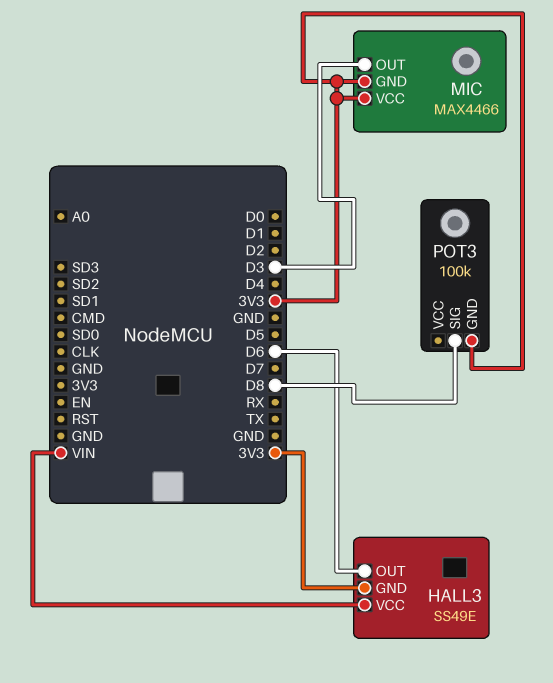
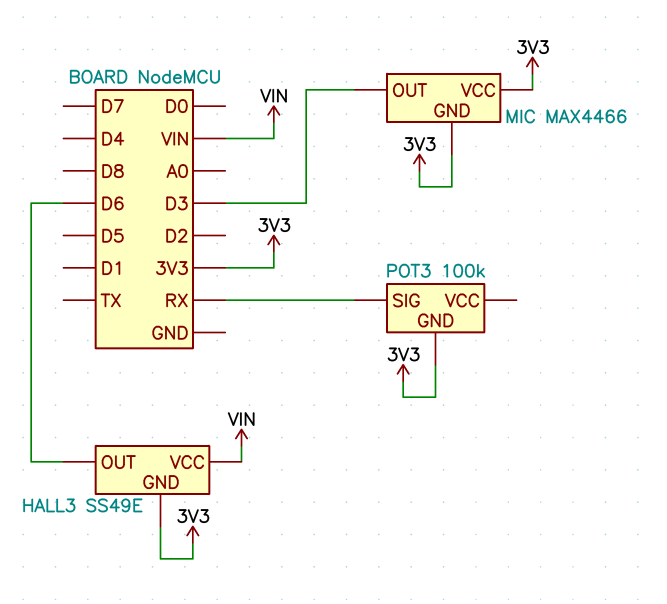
POT3 pin SIG: D8 -> RX

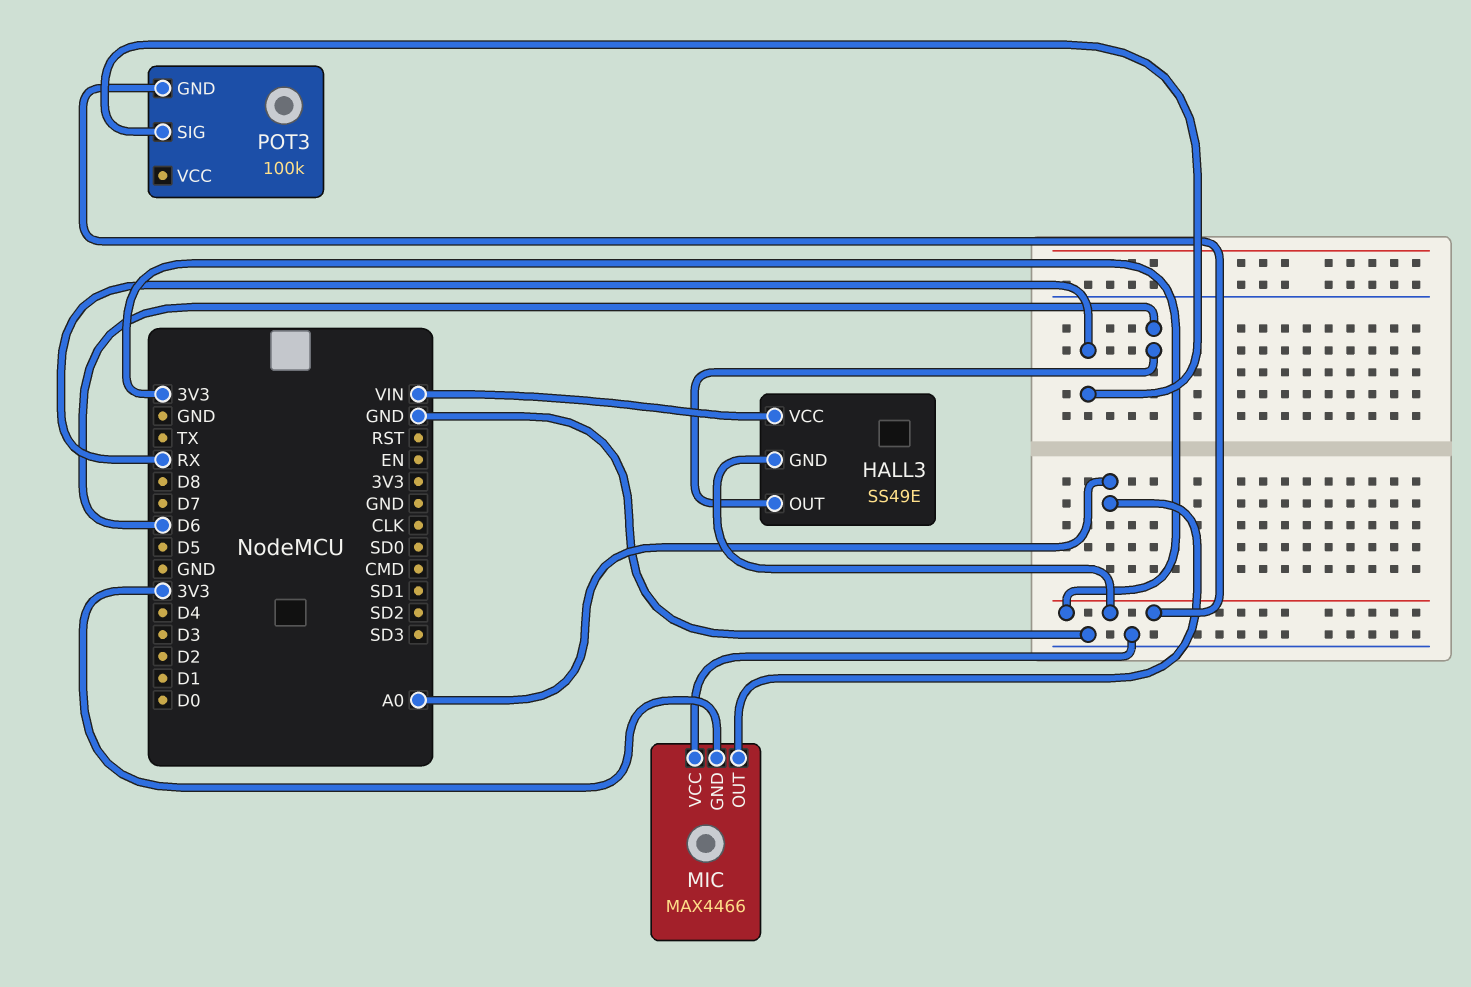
MIC pin OUT: D3 -> A0
MIC pin VCC: 3V3 -> GND

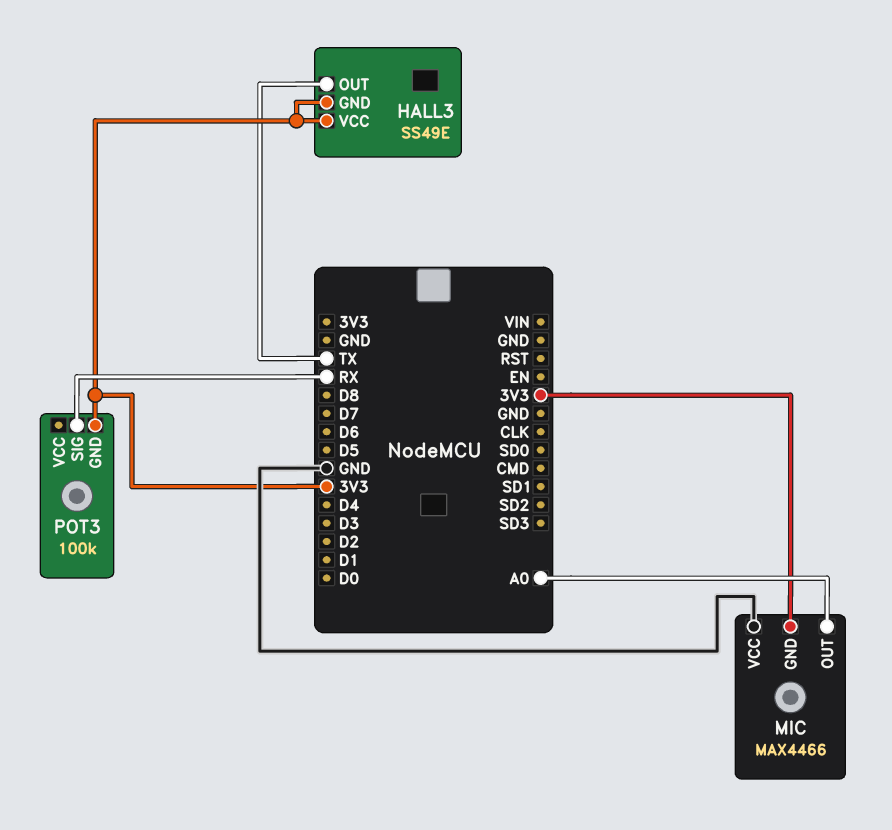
HALL3 pin OUT: D6 -> TX
HALL3 pin VCC: VIN -> 3V3

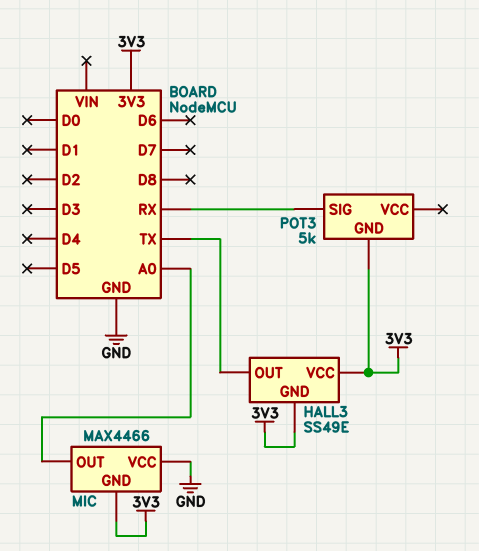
POT3: 100k -> 5k

